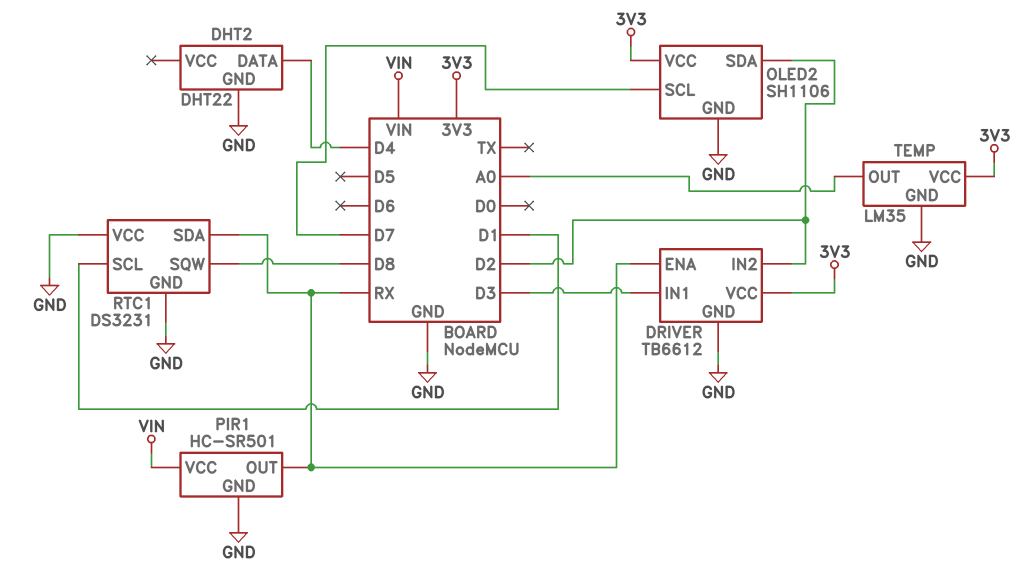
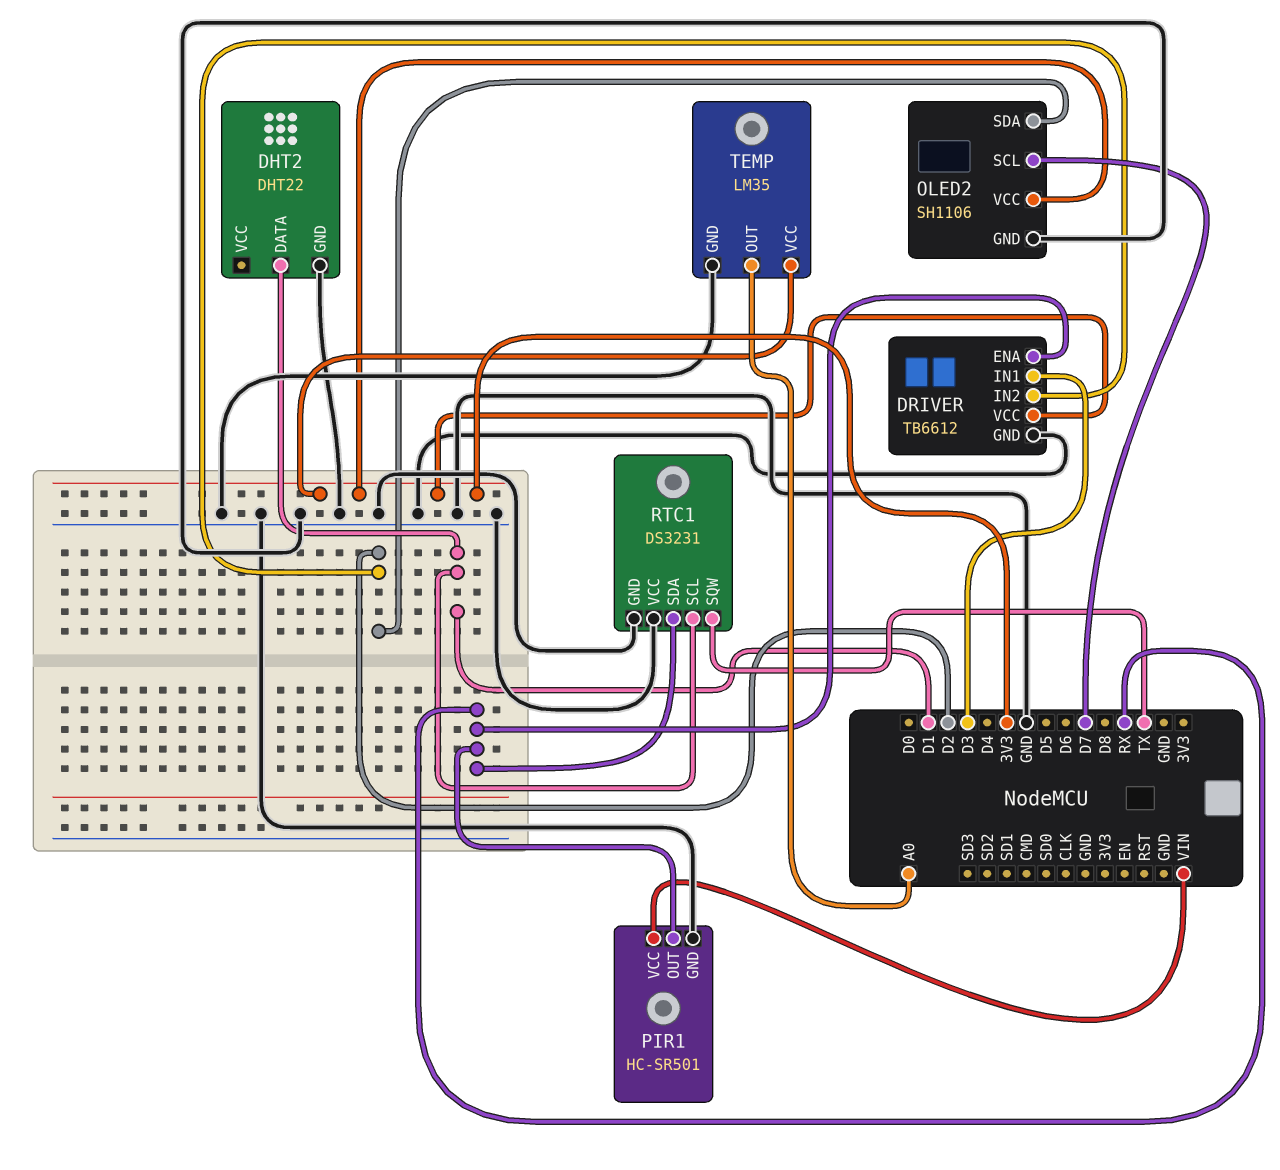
DHT2 pin DATA: D4 -> D1
RTC1 pin SQW: D8 -> TX

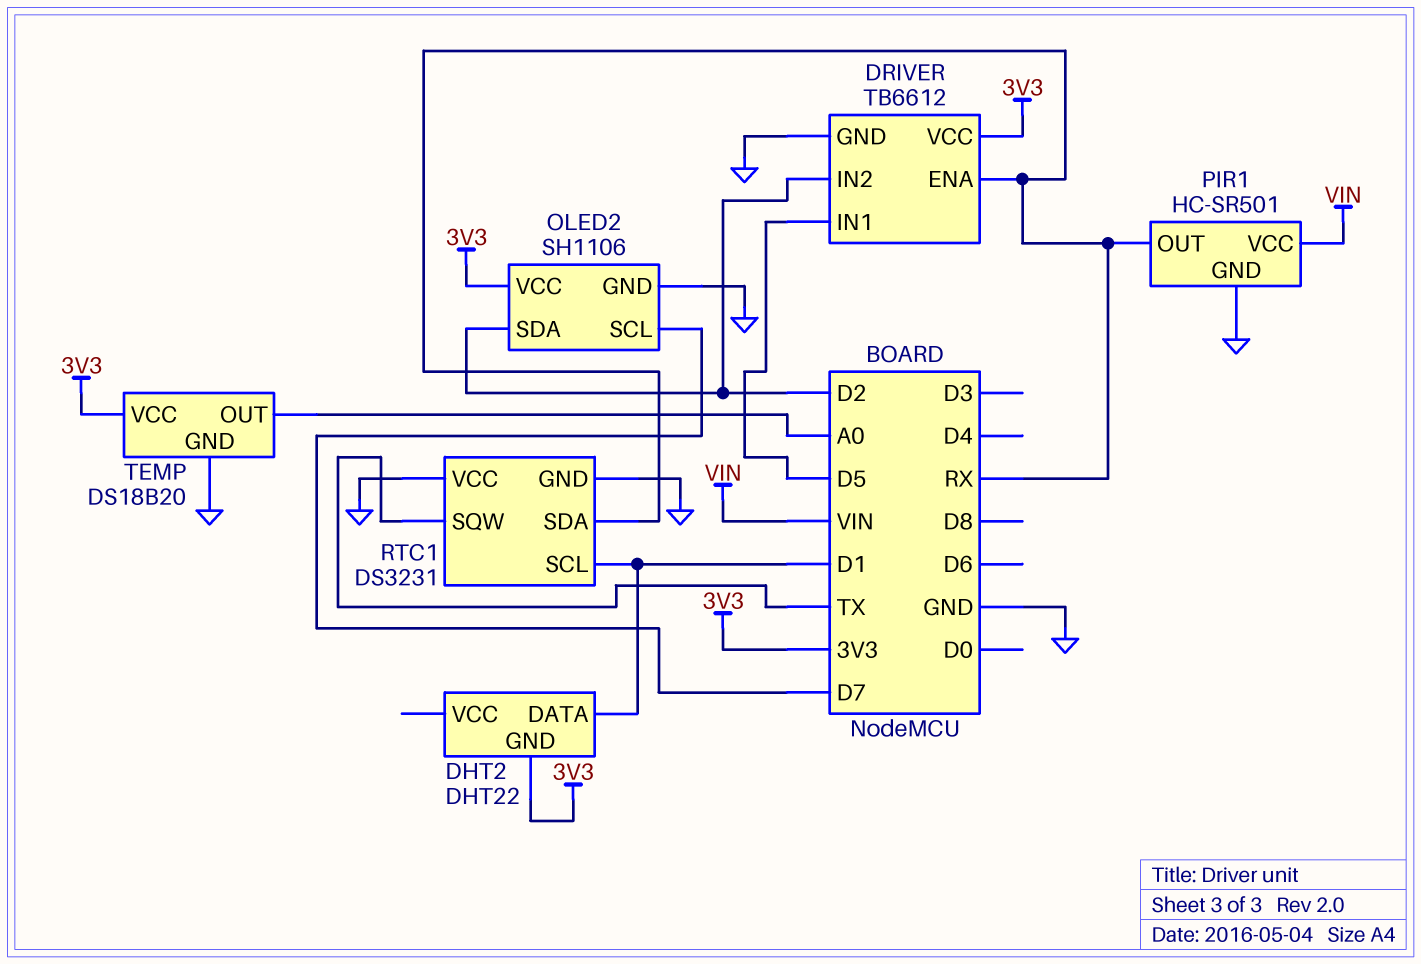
DHT2 pin GND: GND -> 3V3
DRIVER pin IN1: D3 -> D5
TEMP: LM35 -> DS18B20

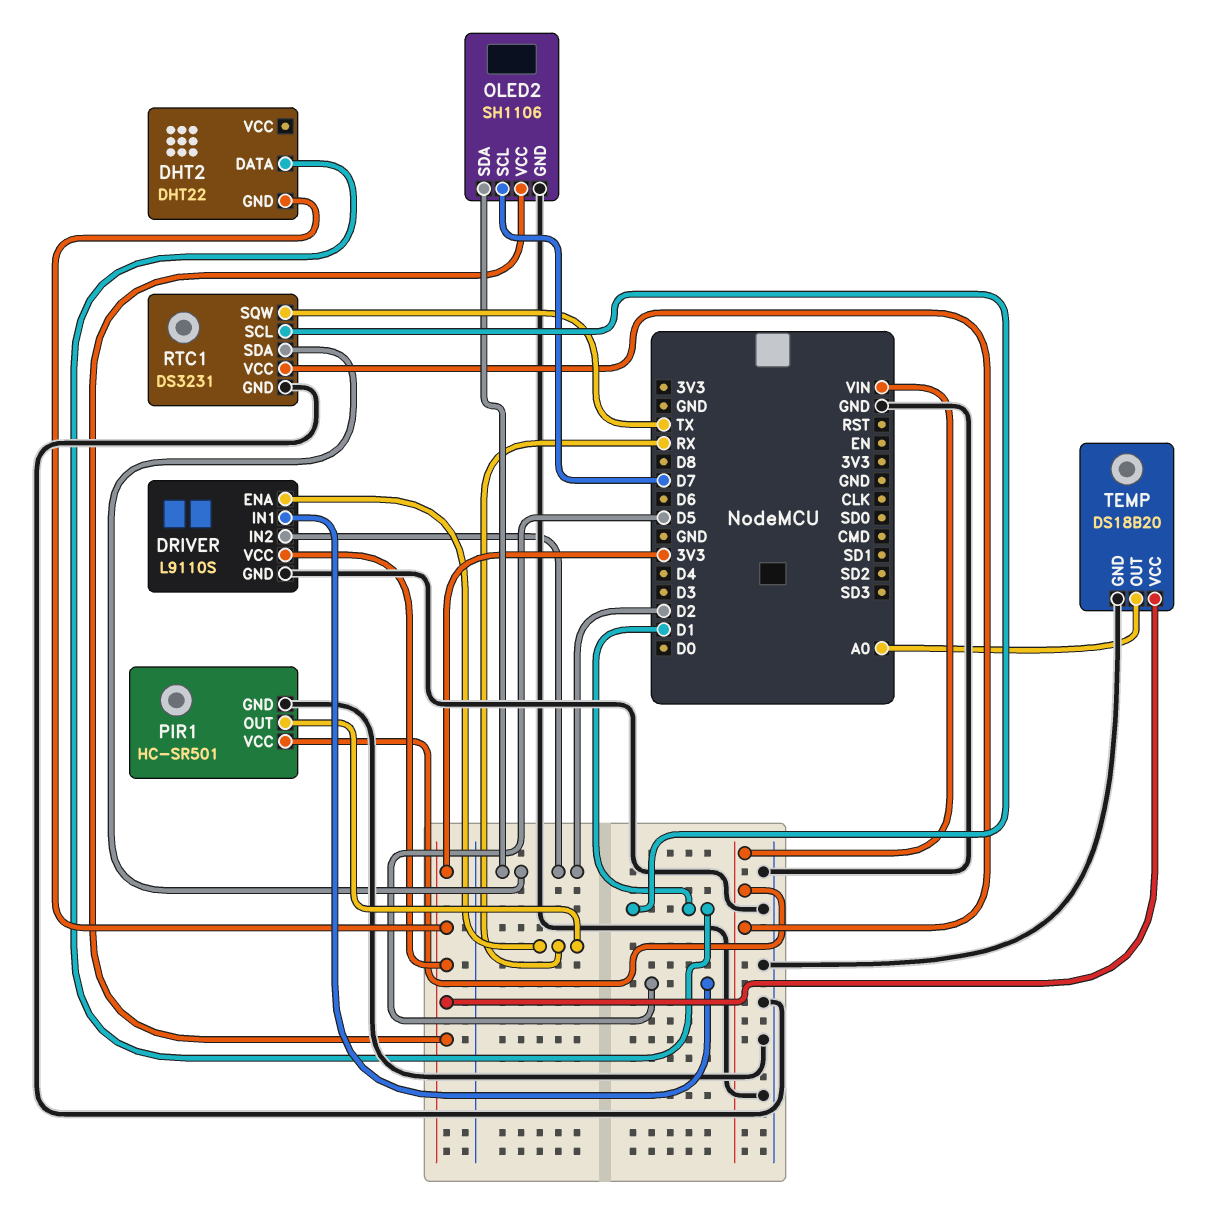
DRIVER: TB6612 -> L9110S
RTC1 pin SDA: RX -> D2
RTC1 pin VCC: GND -> VIN

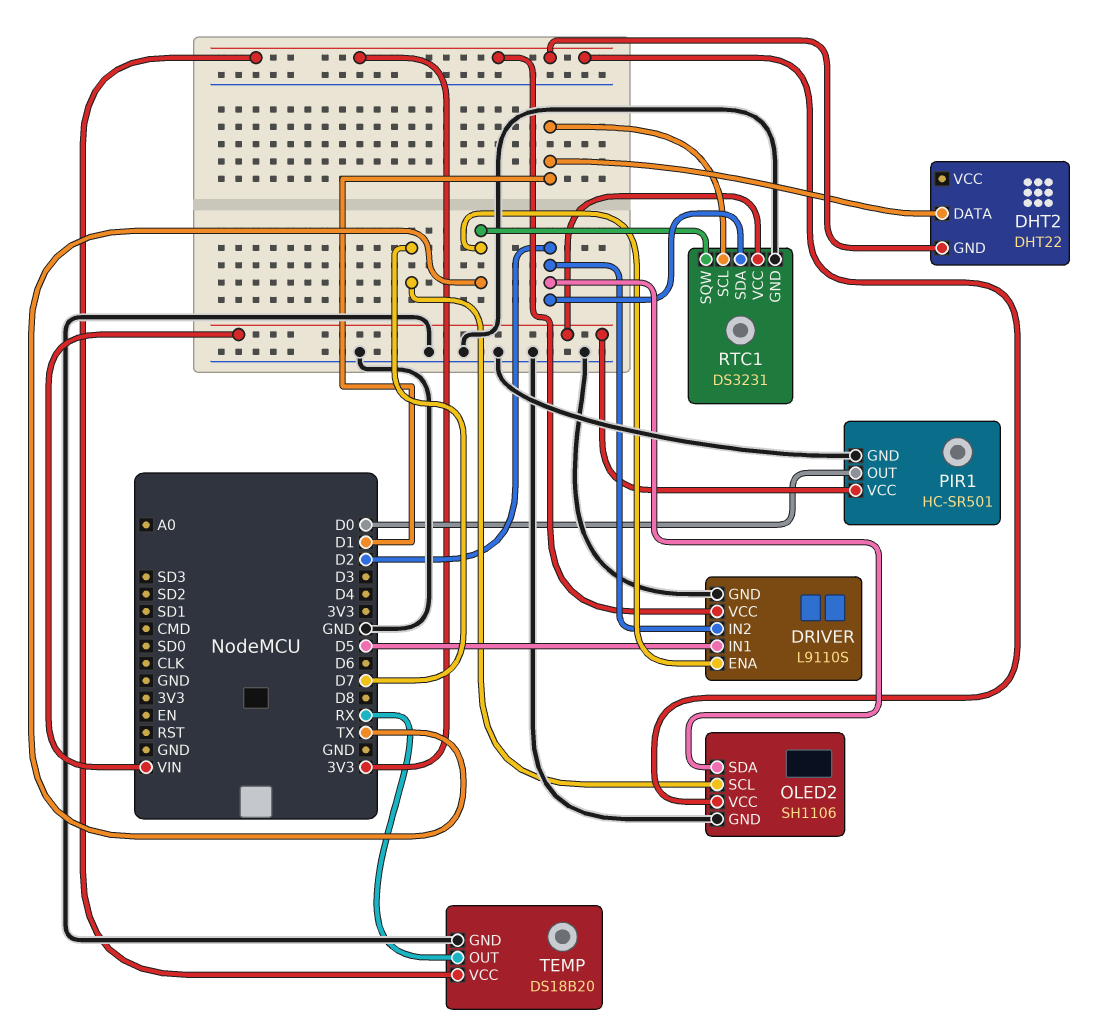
DRIVER pin ENA: RX -> TX
PIR1 pin OUT: RX -> D0
TEMP pin OUT: A0 -> RX

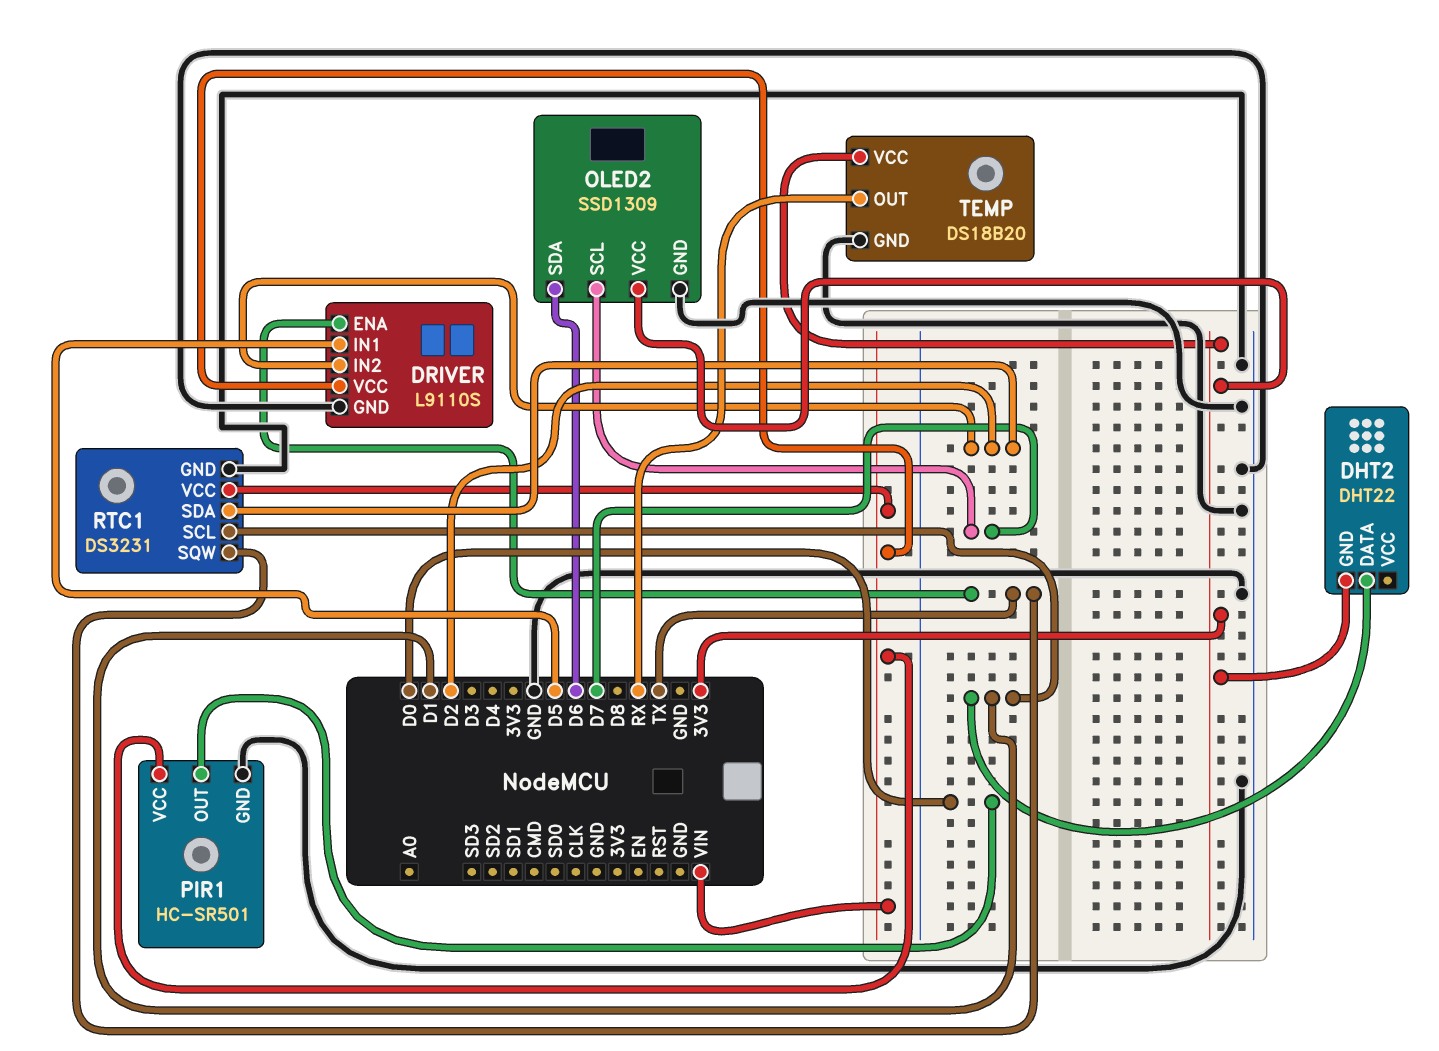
DRIVER pin VCC: 3V3 -> VIN
OLED2: SH1106 -> SSD1309
OLED2 pin SDA: D2 -> D6

